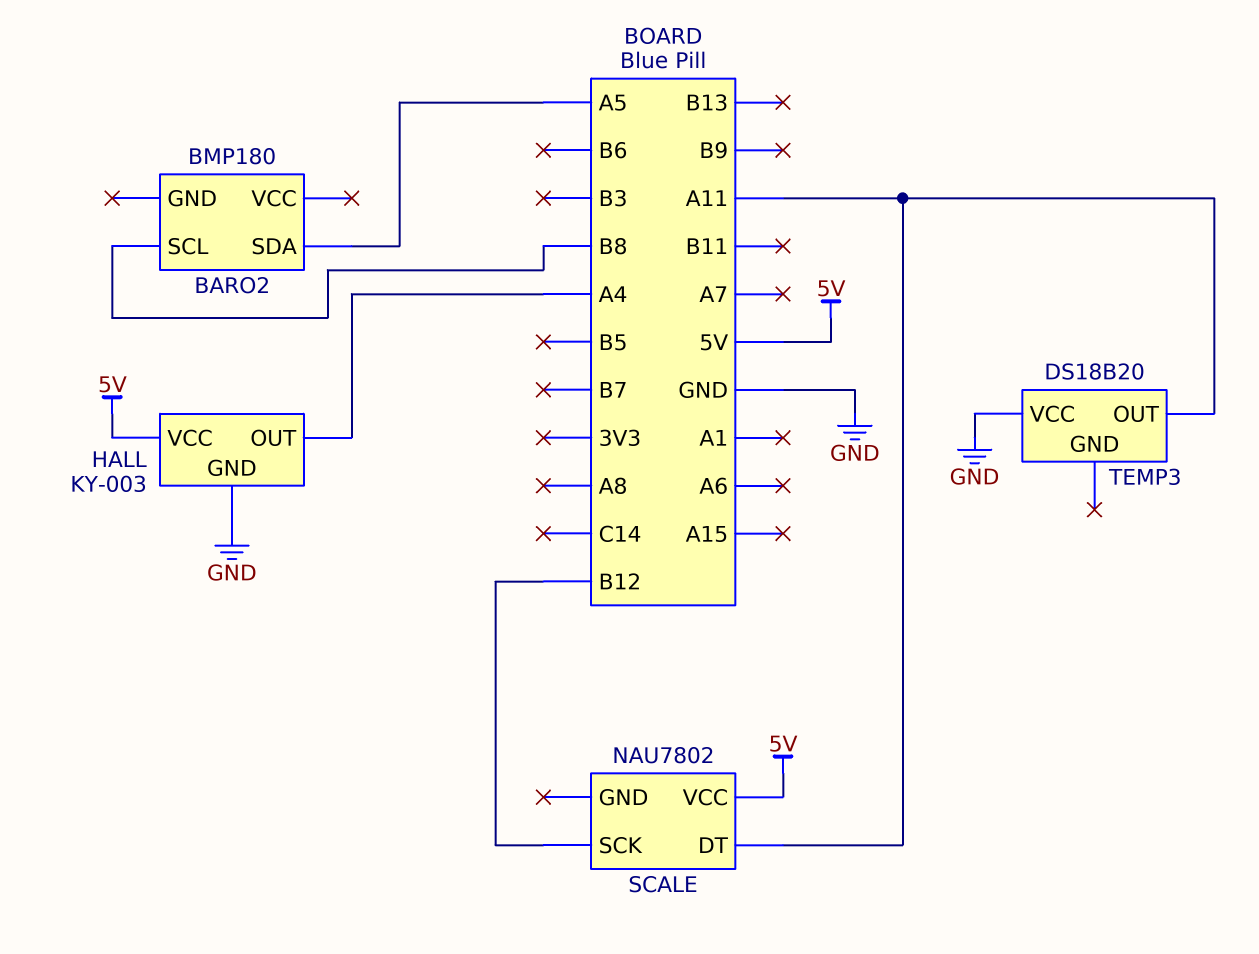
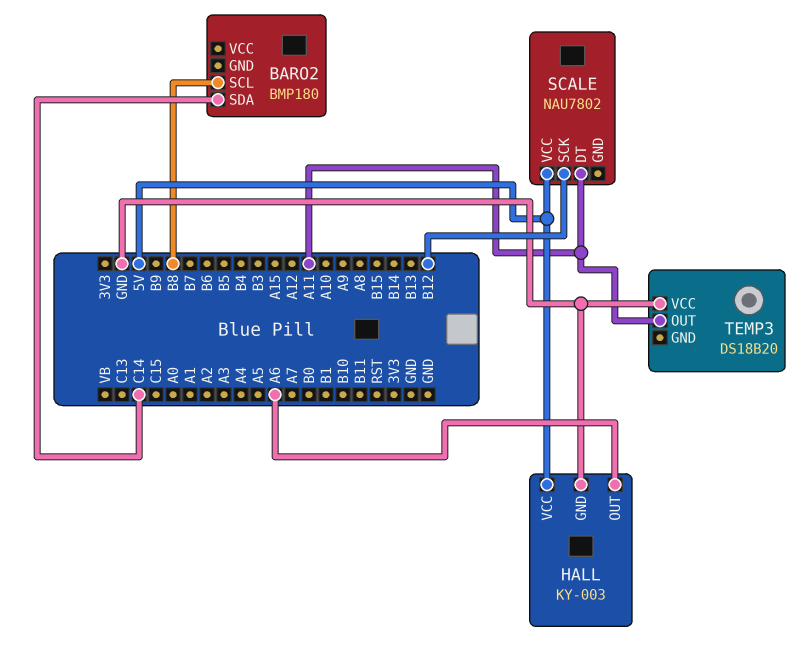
BARO2 pin SDA: A5 -> C14
HALL pin OUT: A4 -> A6

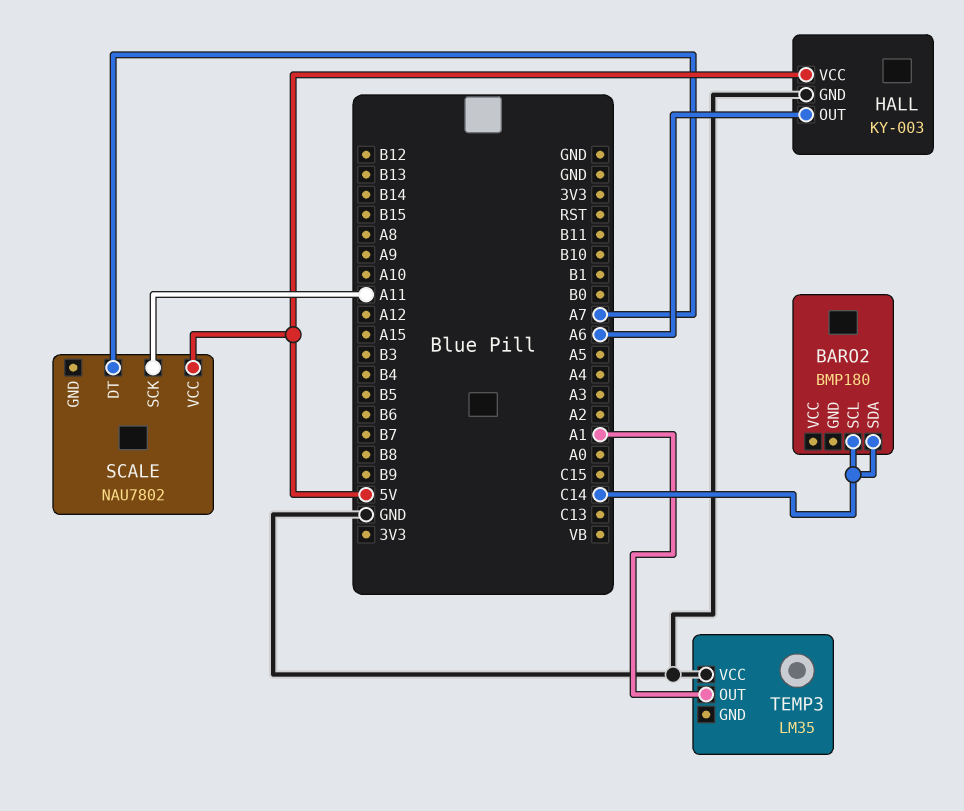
BARO2 pin SCL: B8 -> C14
SCALE pin DT: A11 -> A7
SCALE pin SCK: B12 -> A11
TEMP3: DS18B20 -> LM35
TEMP3 pin OUT: A11 -> A1

